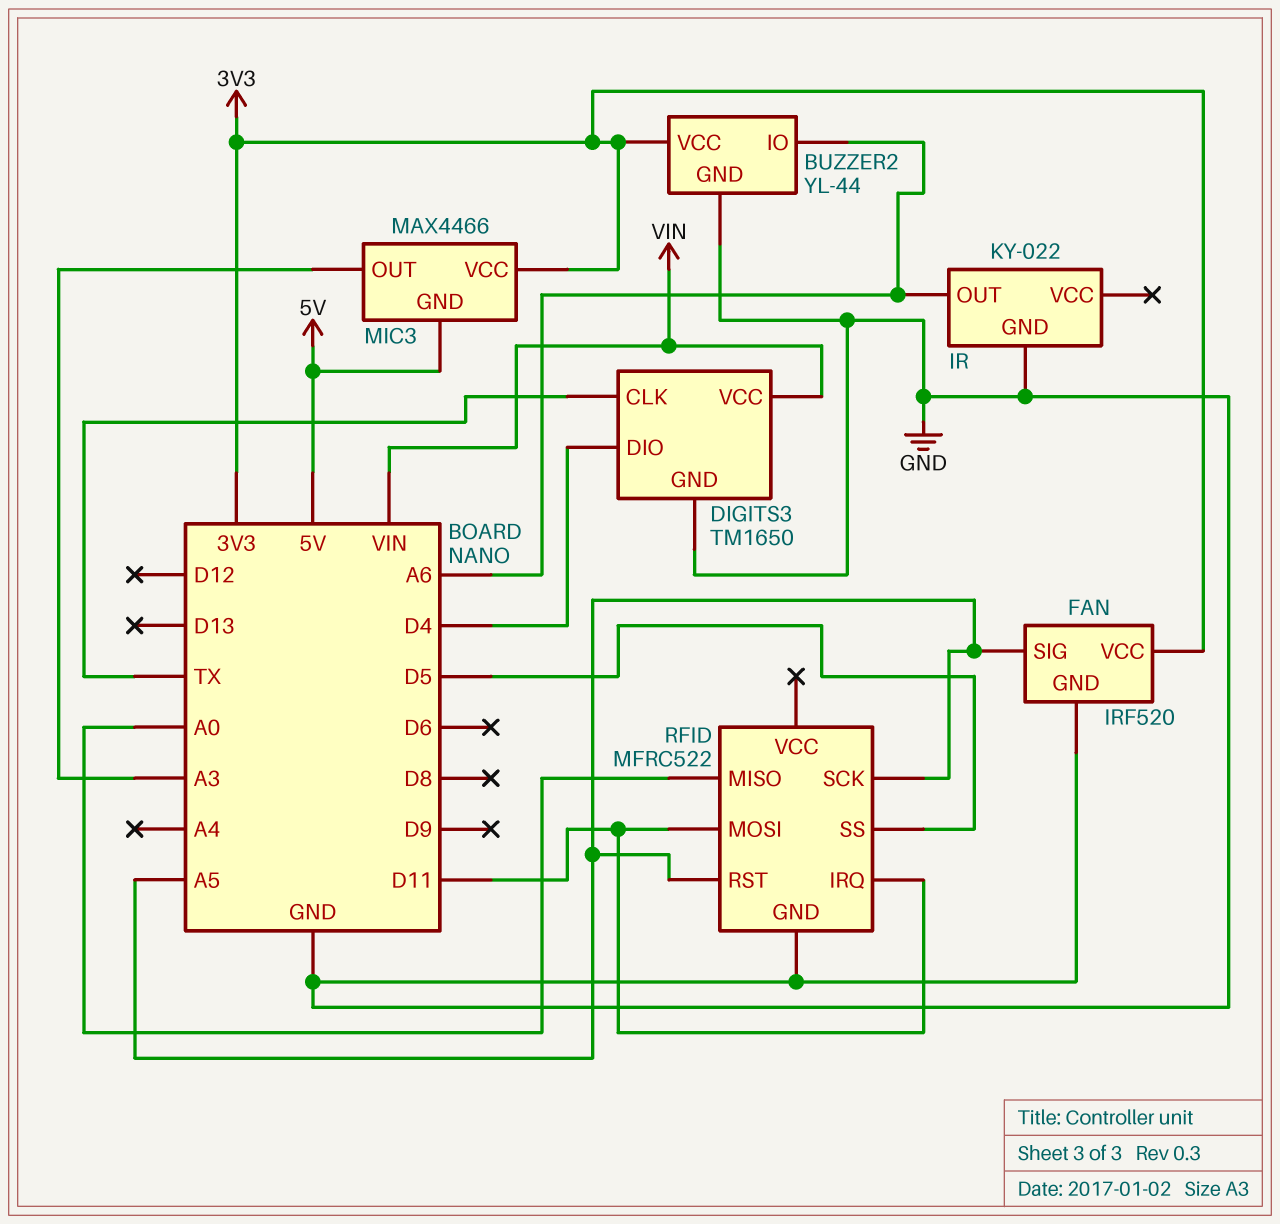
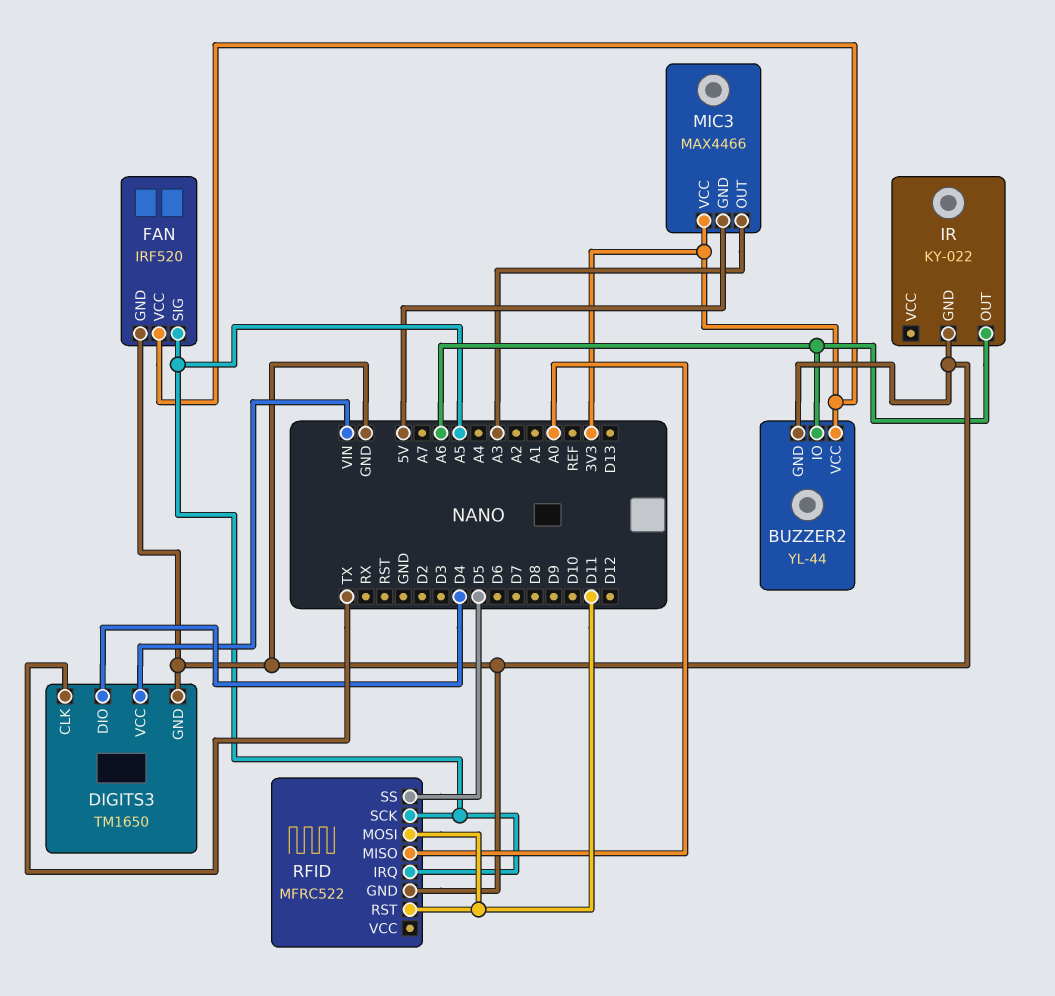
RFID pin IRQ: D11 -> A5
RFID pin RST: A5 -> D11

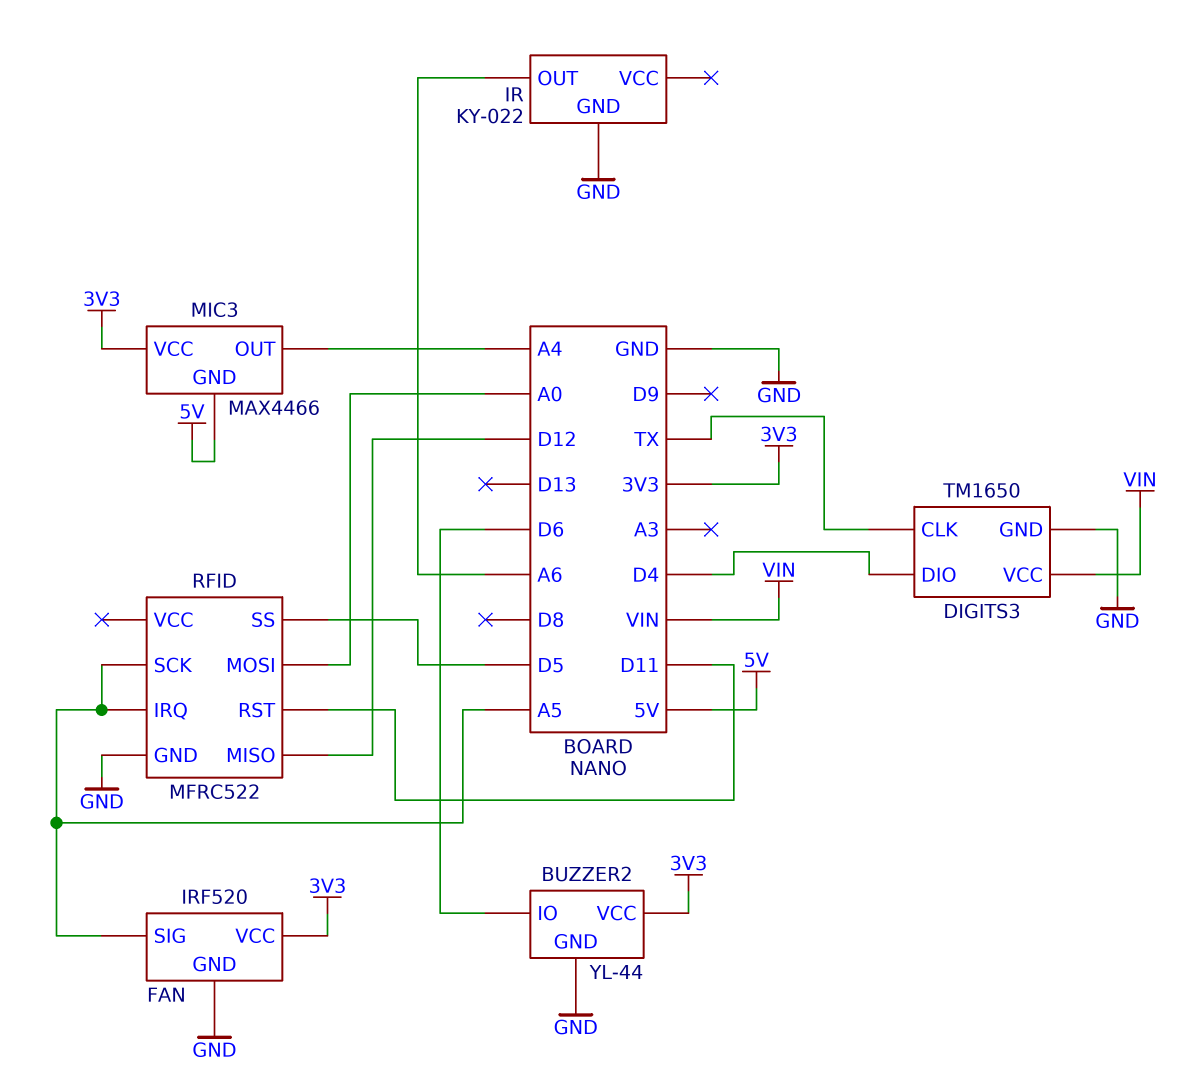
BUZZER2 pin IO: A6 -> D6
MIC3 pin OUT: A3 -> A4
RFID pin MISO: A0 -> D12
RFID pin MOSI: D11 -> A0

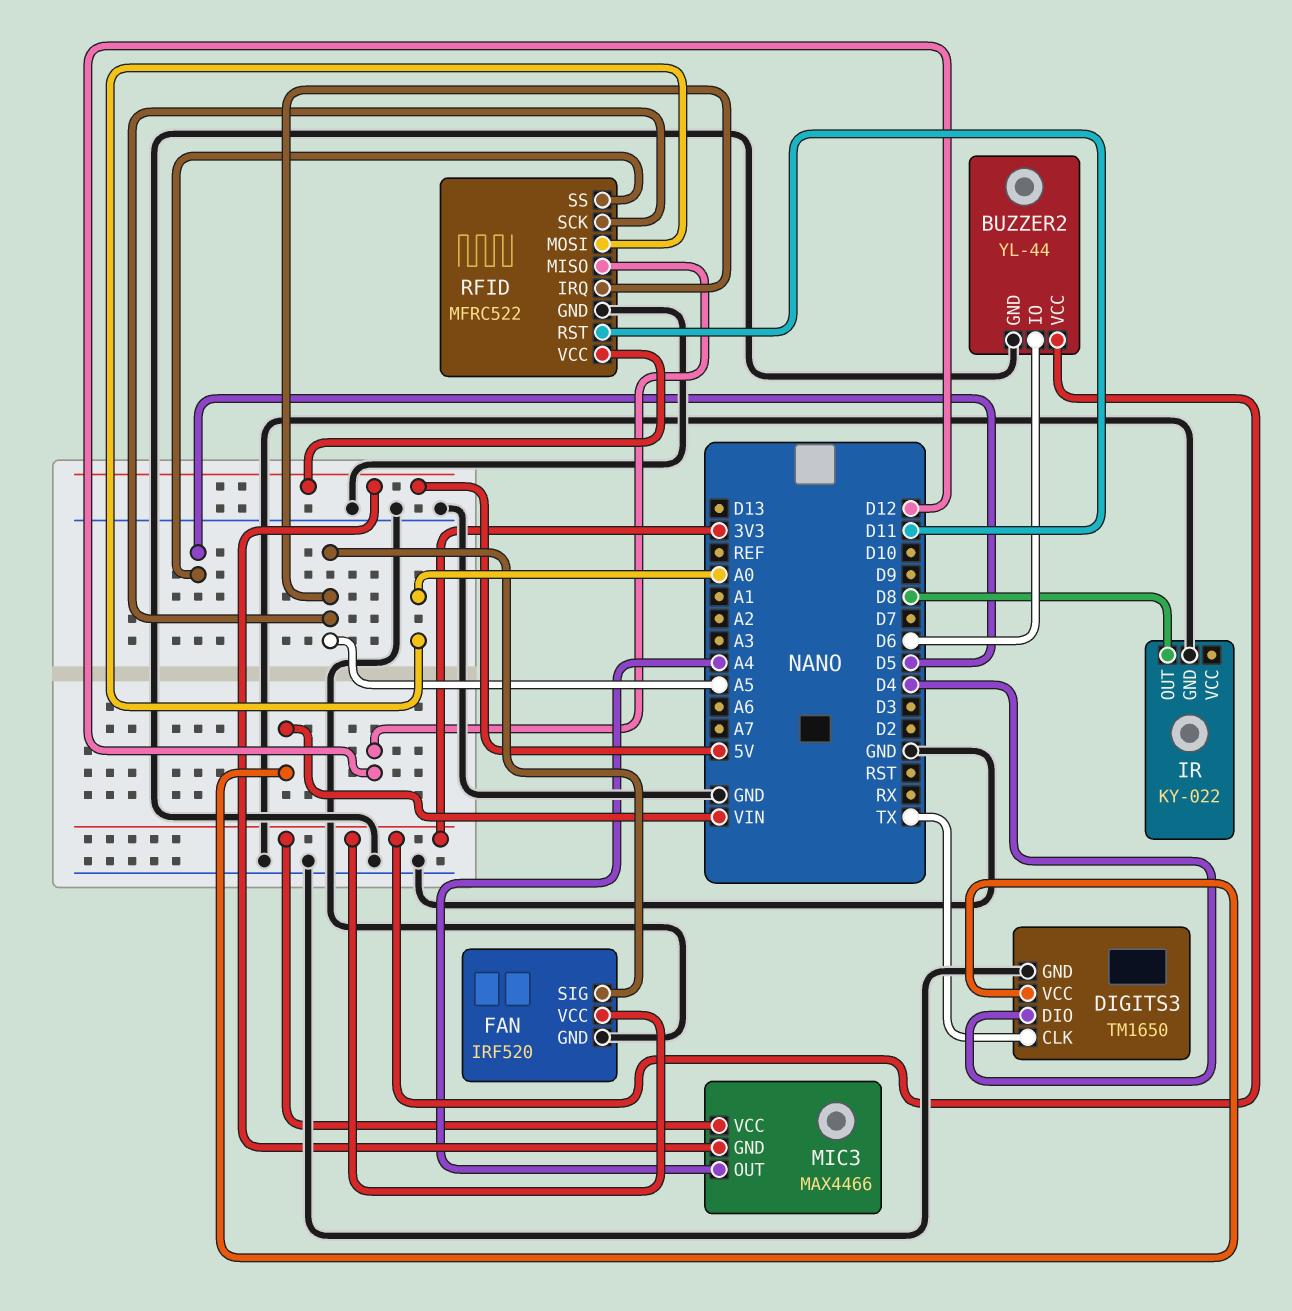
IR pin OUT: A6 -> D8
RFID pin VCC: none -> 5V

